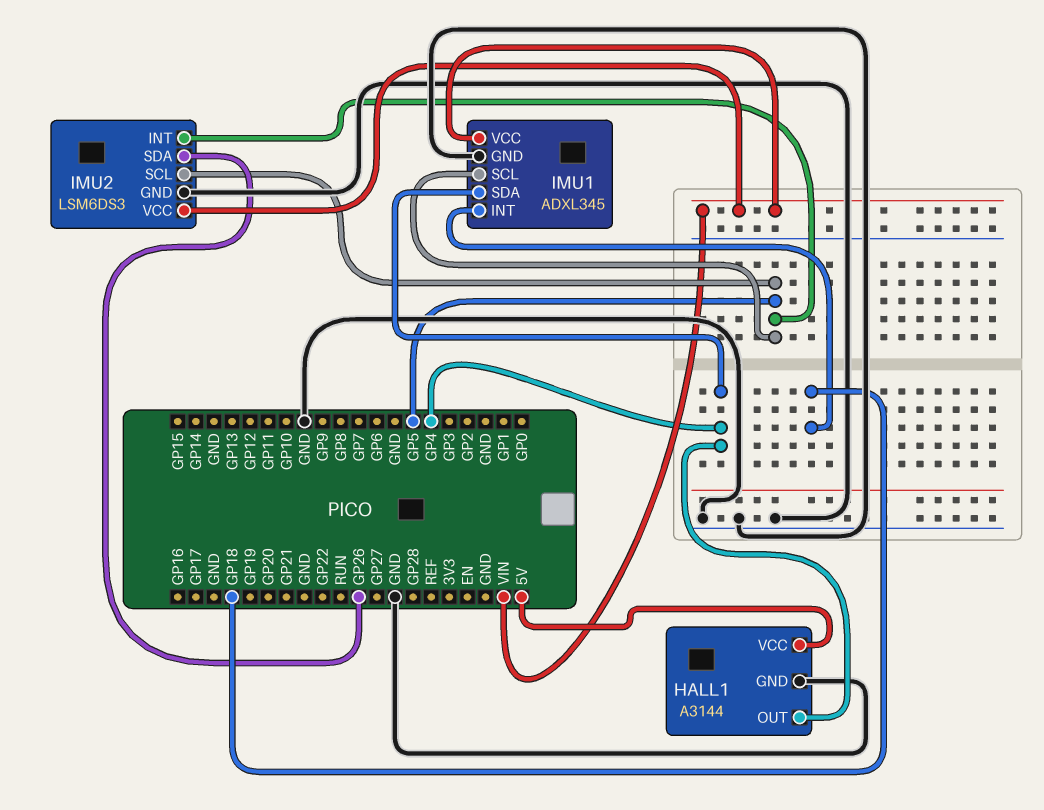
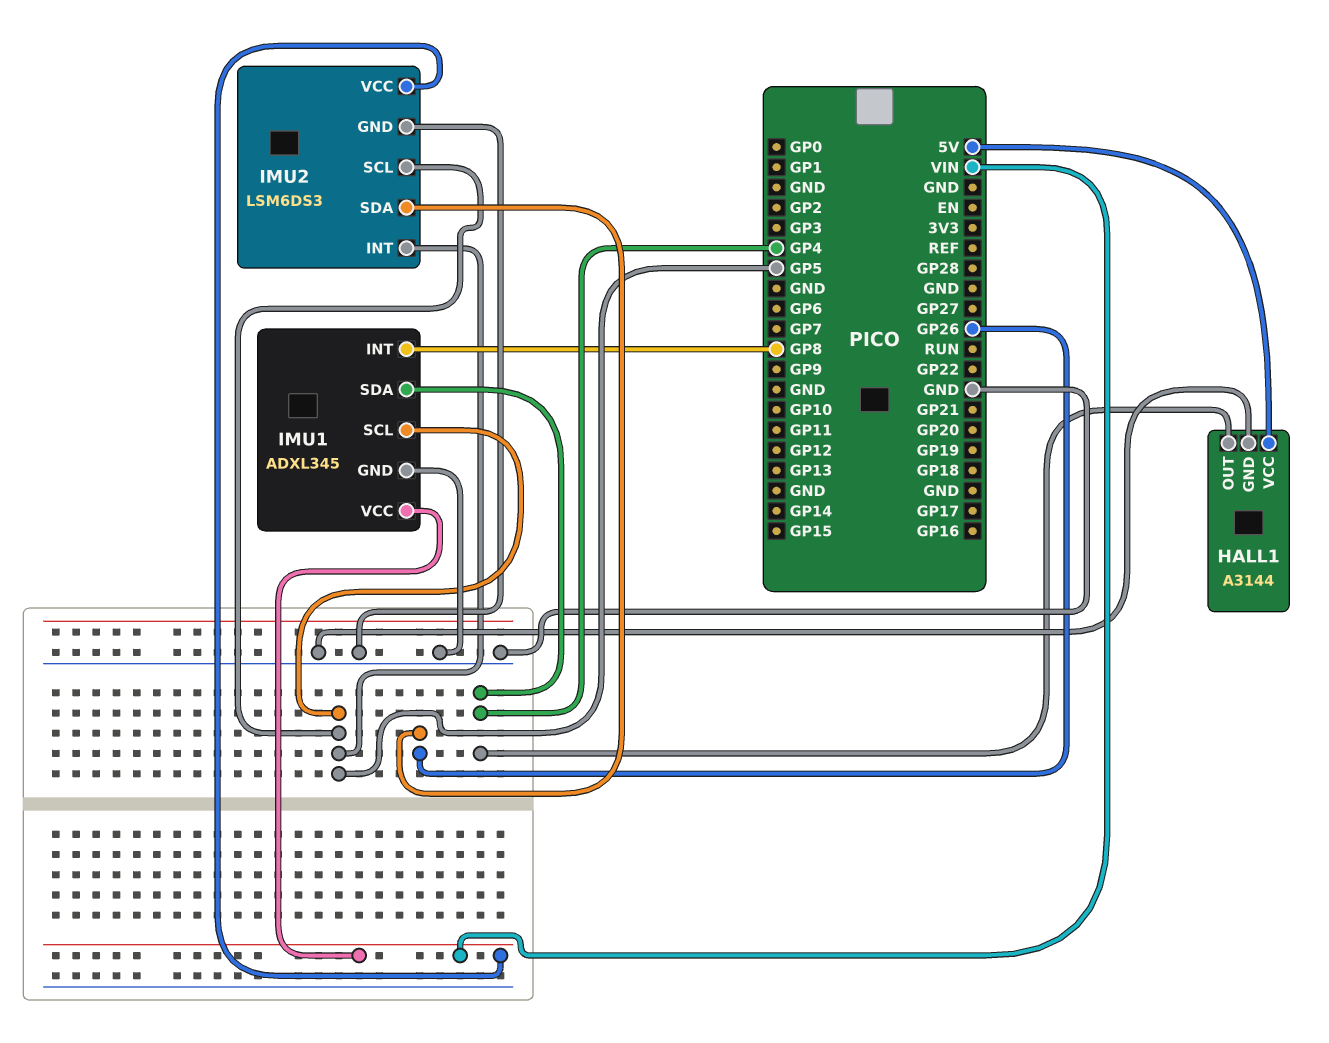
IMU1 pin INT: GP18 -> GP8

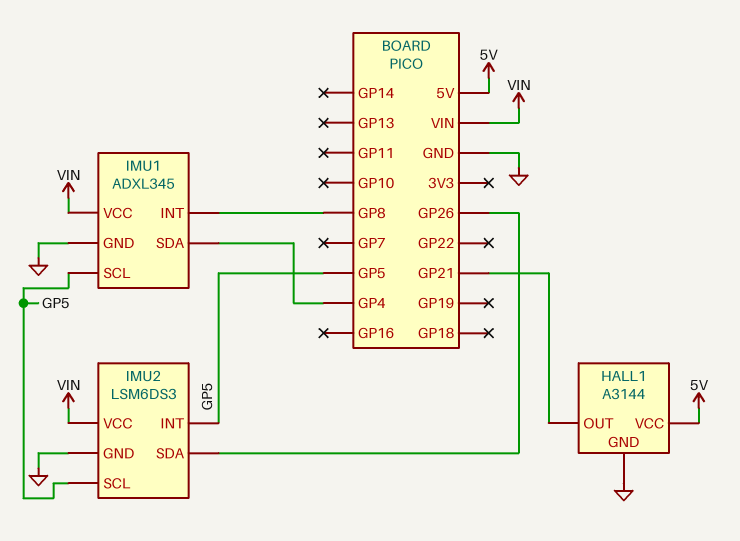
HALL1 pin OUT: GP4 -> GP21

